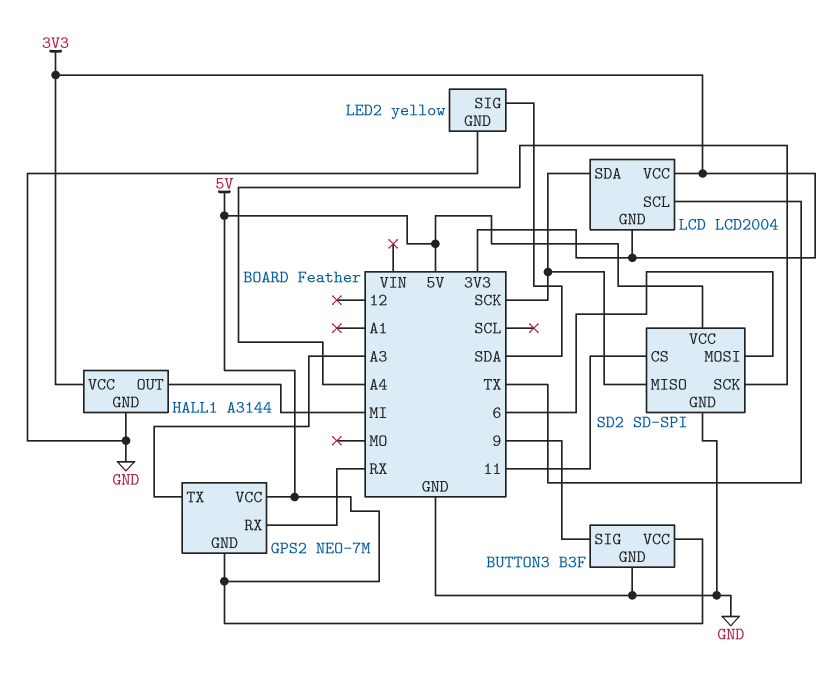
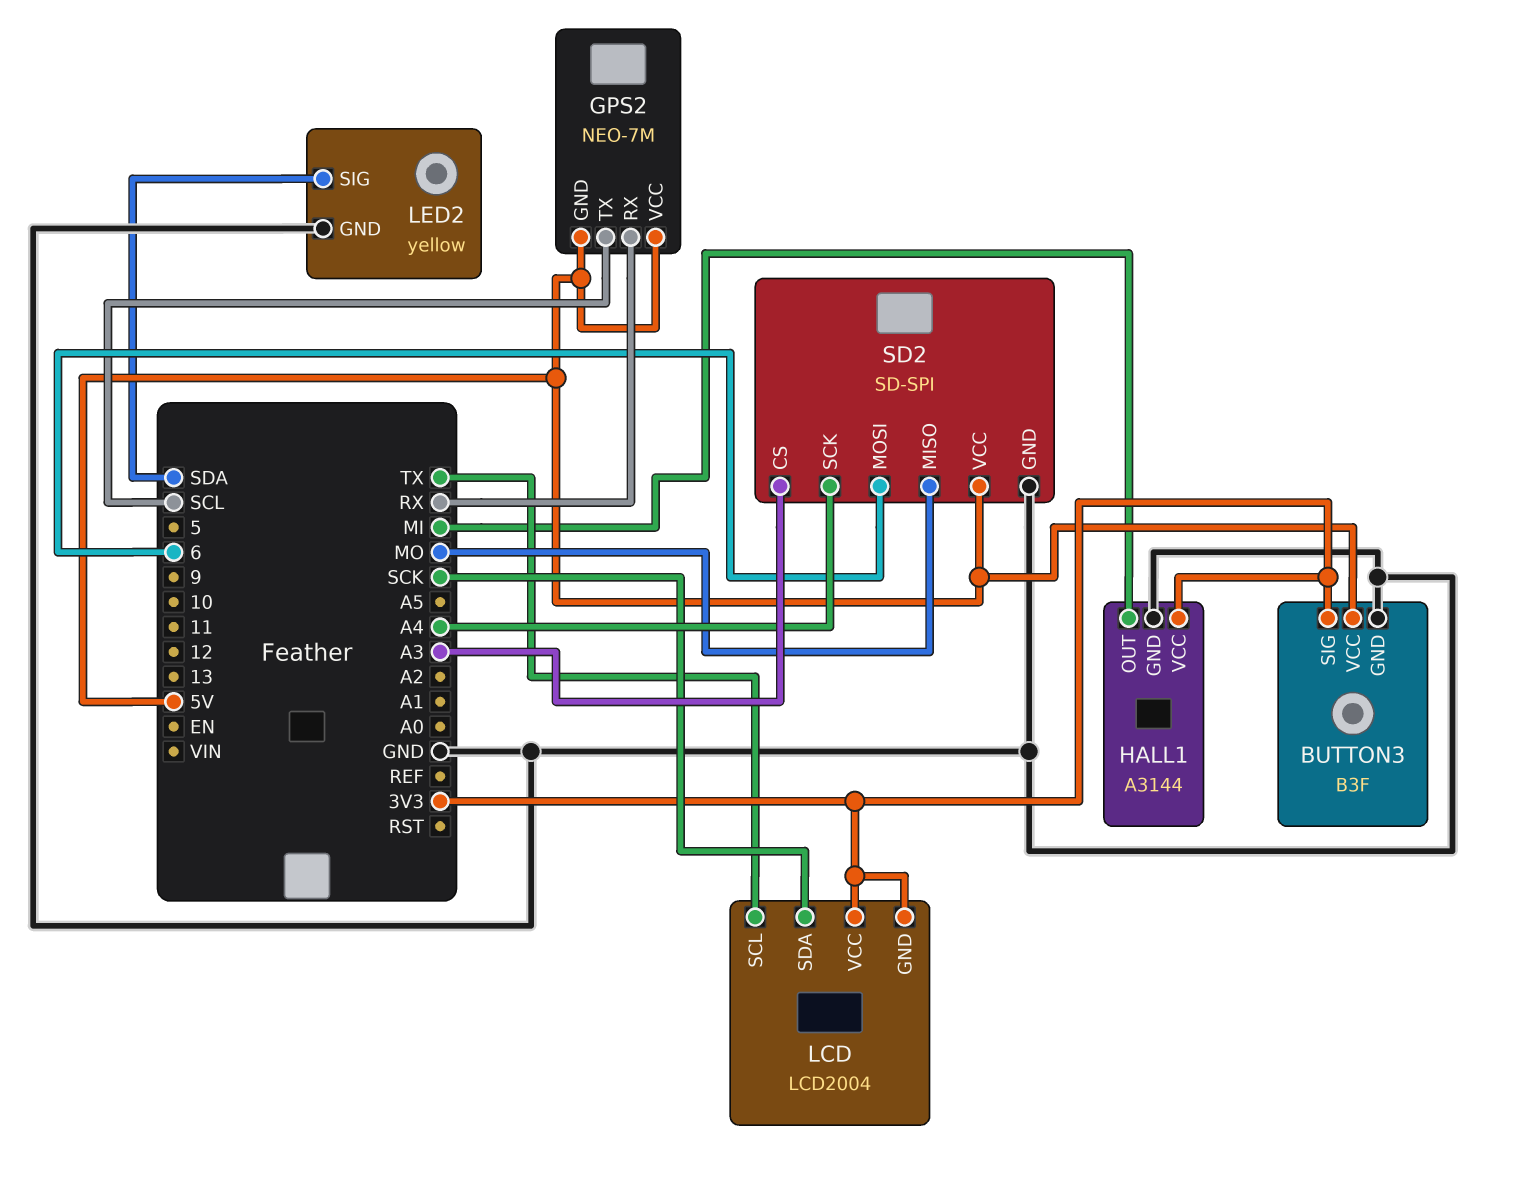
BUTTON3 pin SIG: 9 -> 3V3
GPS2 pin TX: A3 -> SCL
SD2 pin CS: 11 -> A3
SD2 pin MISO: SCK -> MO

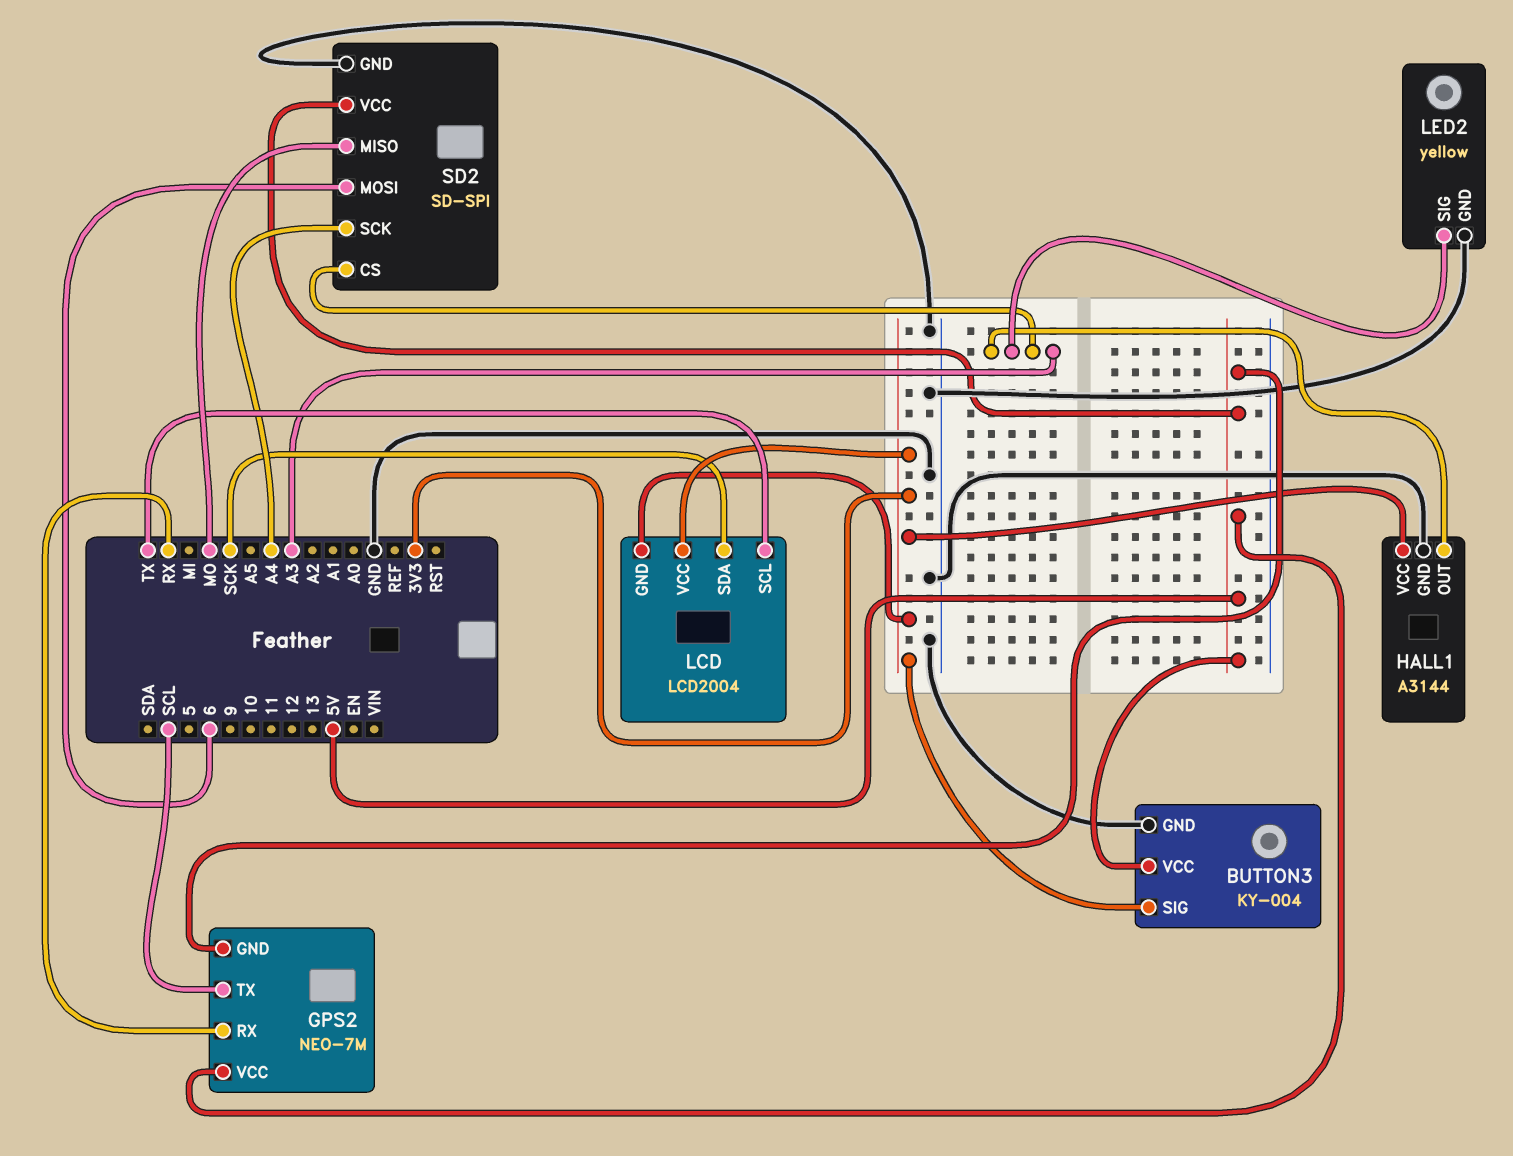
BUTTON3: B3F -> KY-004
HALL1 pin OUT: MI -> A3
LED2 pin SIG: SDA -> A3

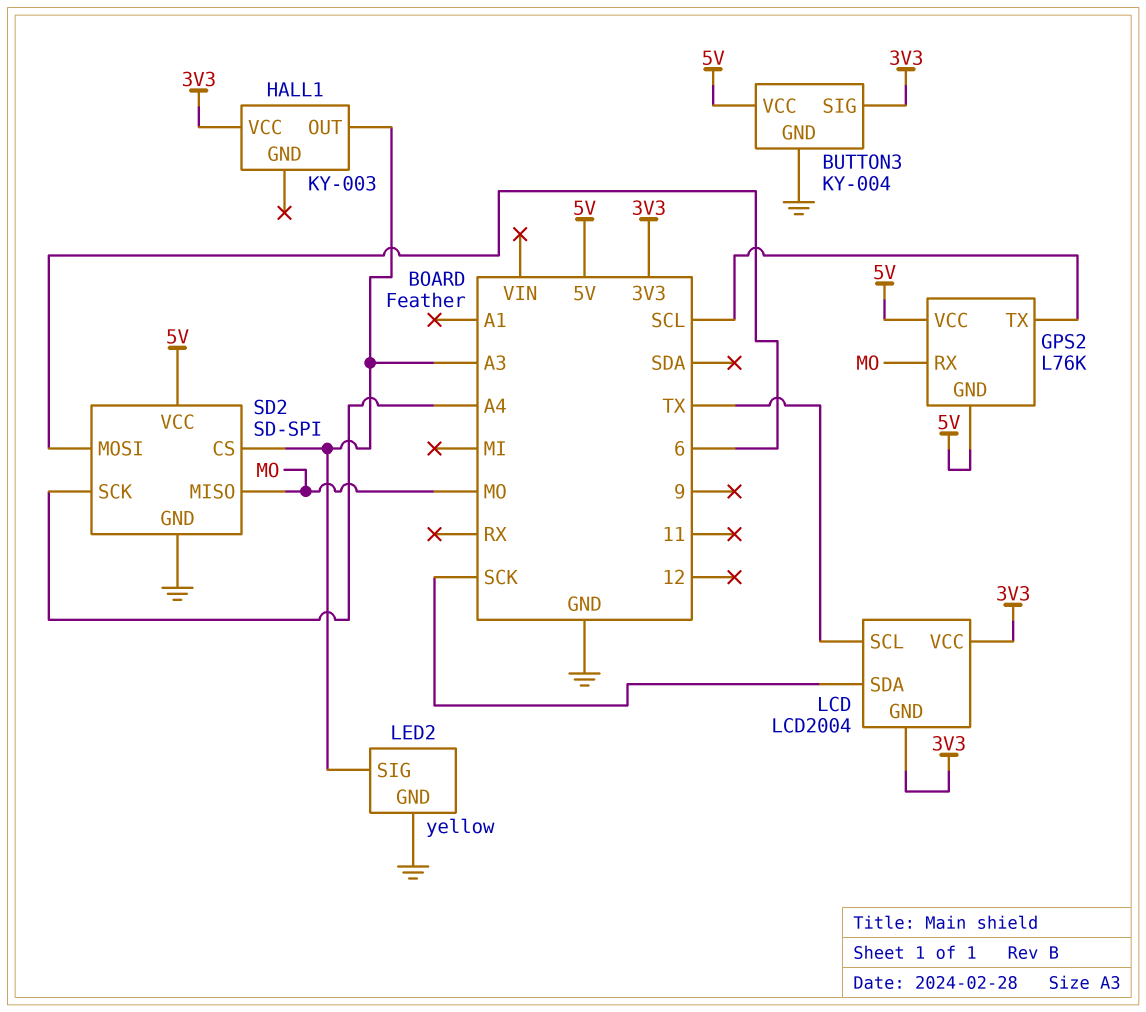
GPS2: NEO-7M -> L76K
GPS2 pin RX: RX -> MO
HALL1: A3144 -> KY-003
HALL1 pin GND: GND -> none

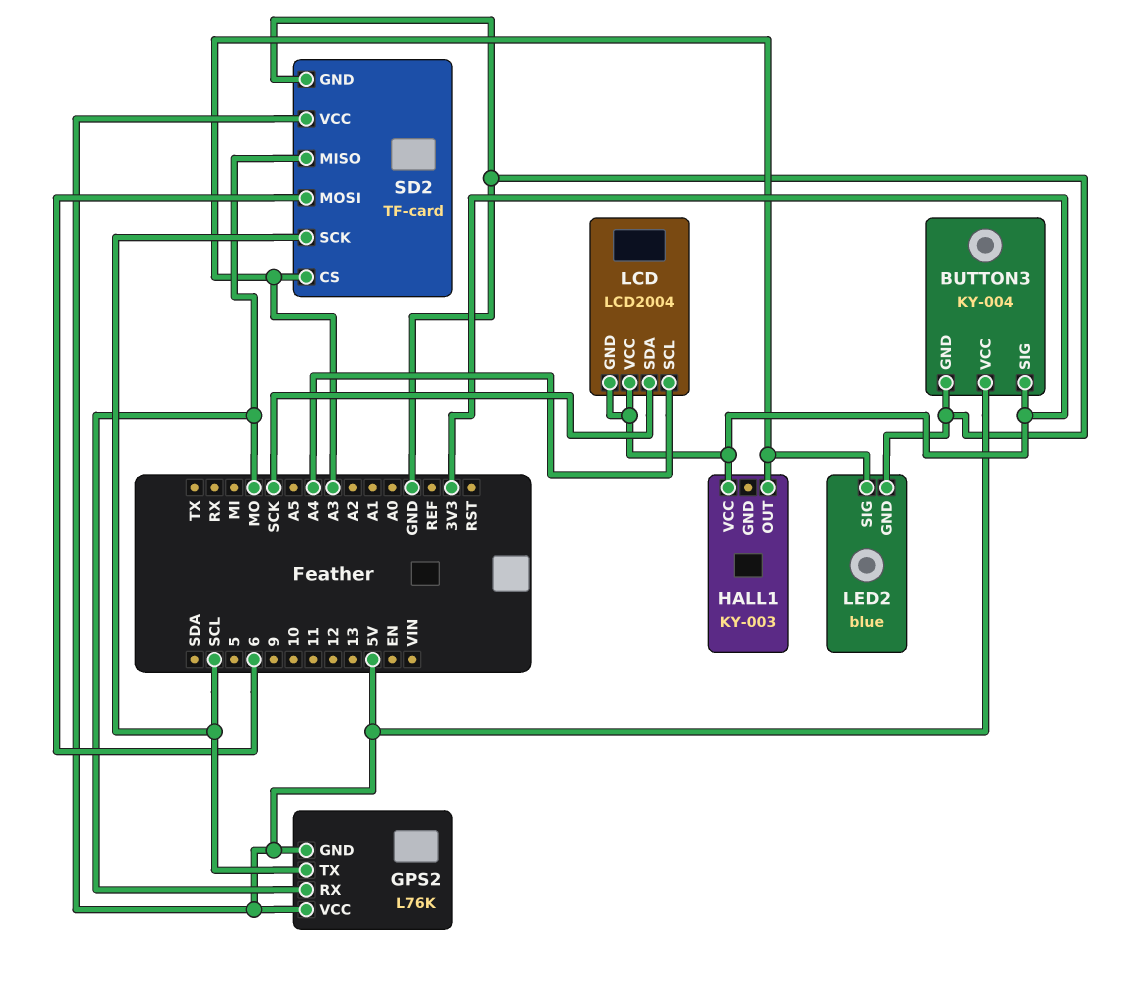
LCD pin SCL: TX -> A4
LED2: yellow -> blue
SD2: SD-SPI -> TF-card
SD2 pin SCK: A4 -> SCL

